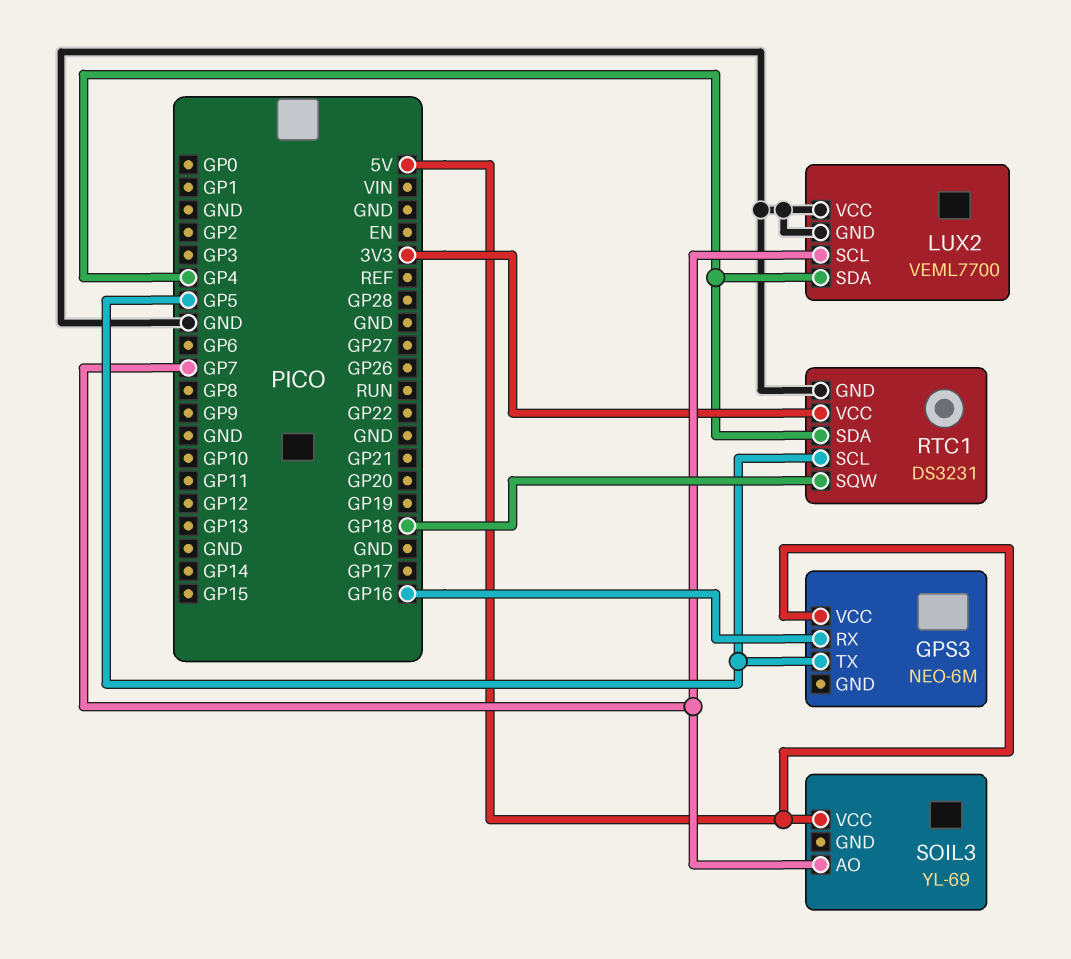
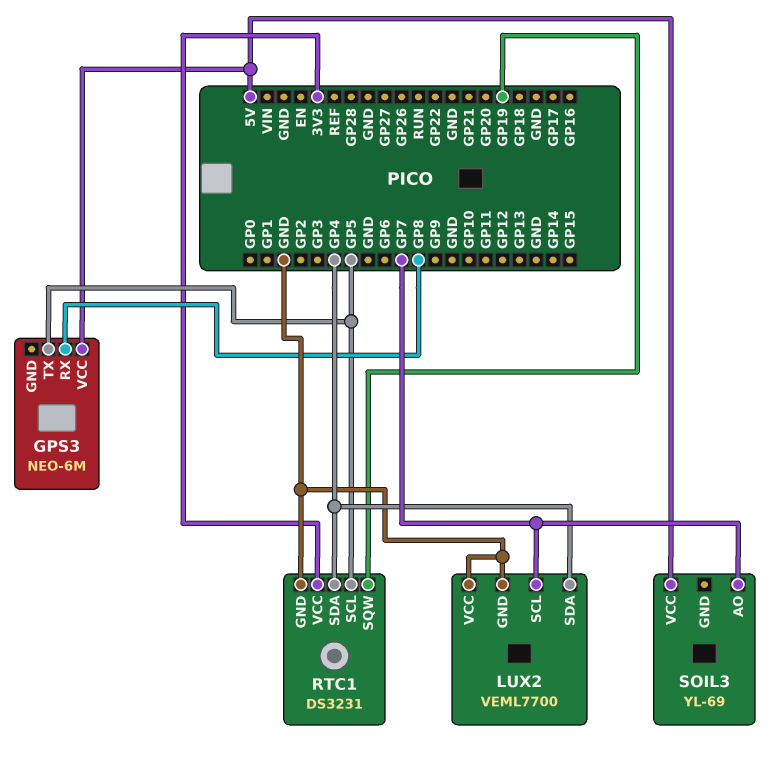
GPS3 pin RX: GP16 -> GP8
RTC1 pin SQW: GP18 -> GP19

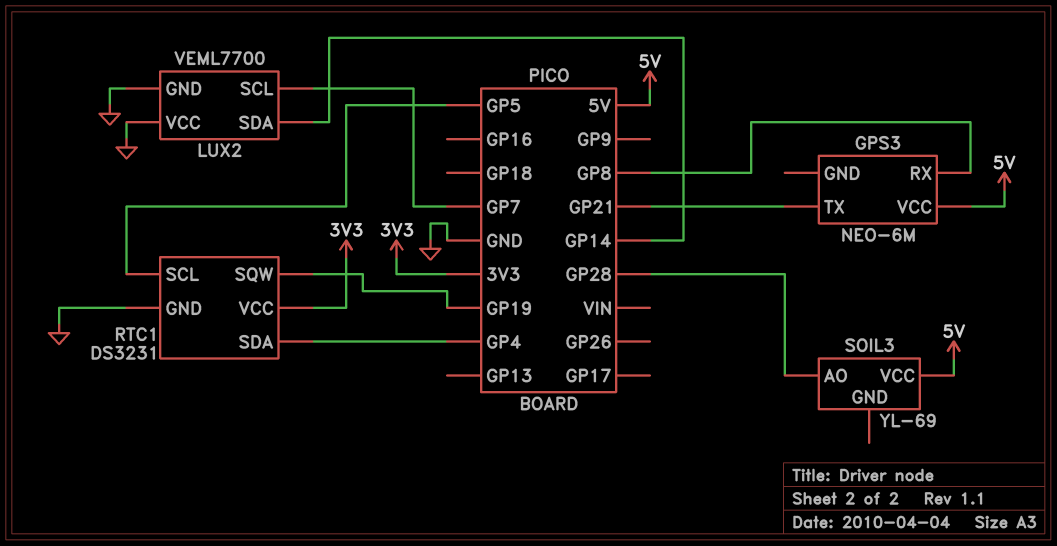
GPS3 pin TX: GP5 -> GP21
LUX2 pin SDA: GP4 -> GP14
SOIL3 pin AO: GP7 -> GP28

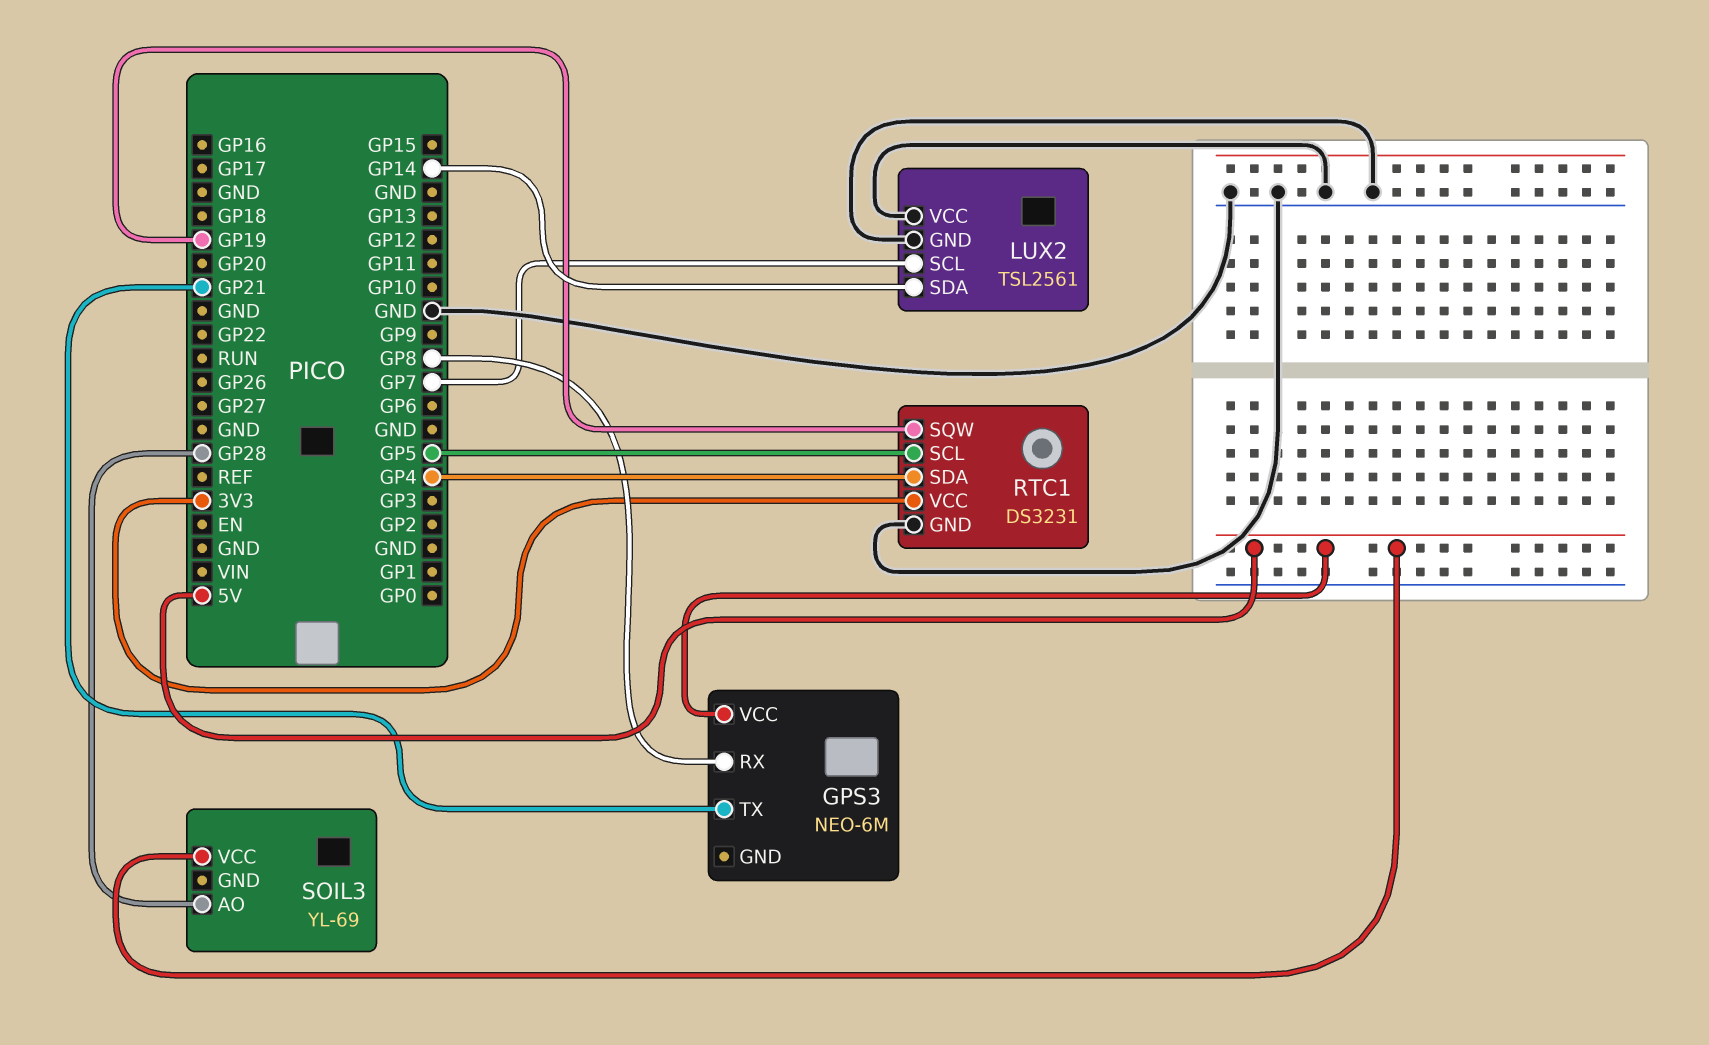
LUX2: VEML7700 -> TSL2561

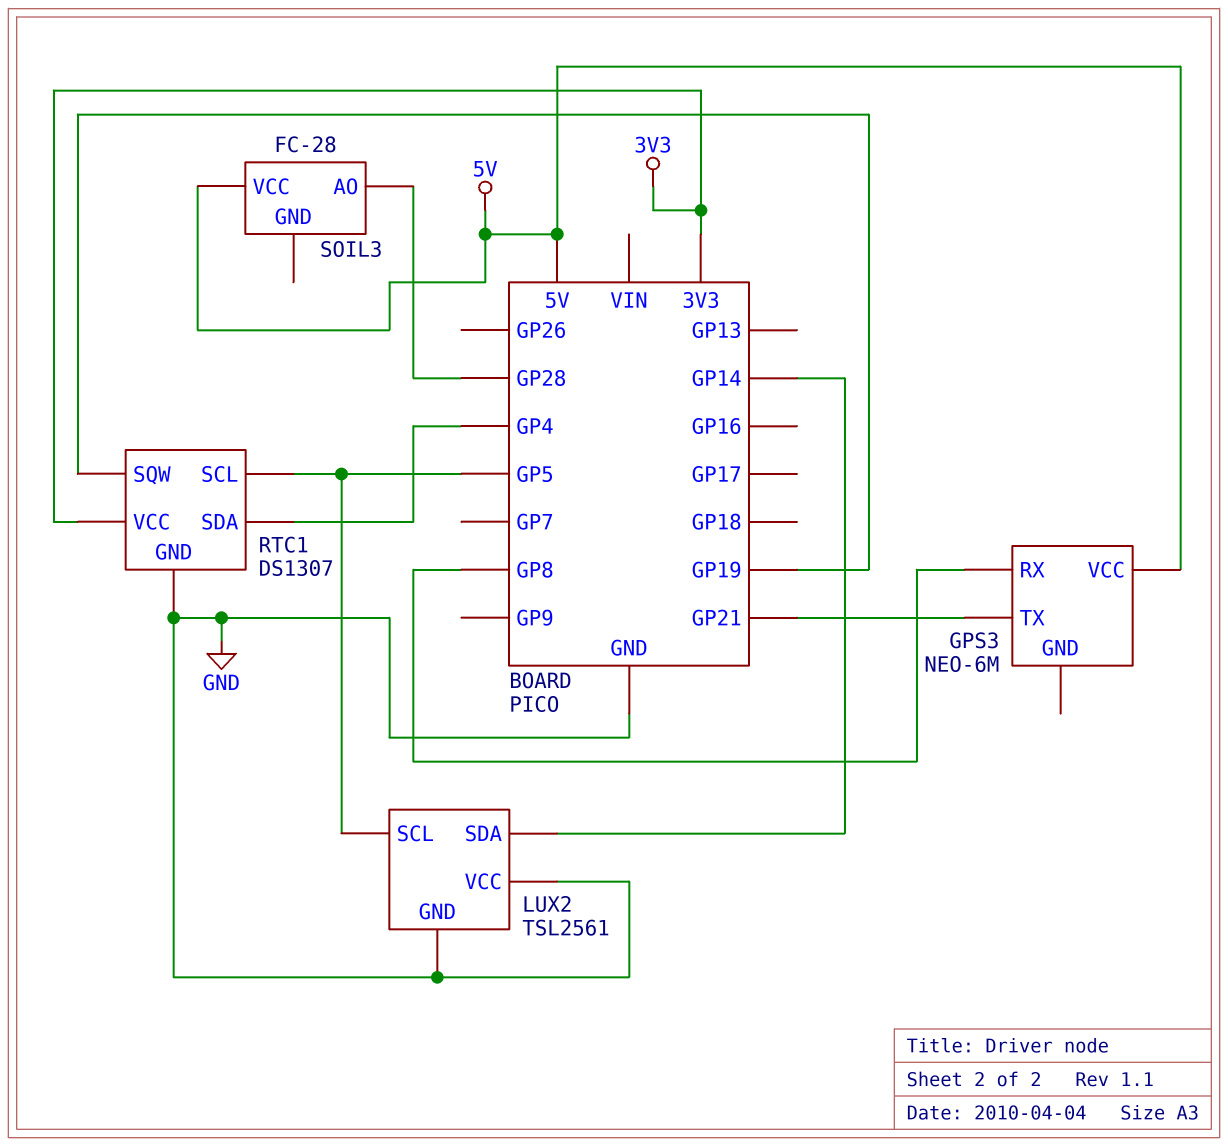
LUX2 pin SCL: GP7 -> GP5
RTC1: DS3231 -> DS1307
SOIL3: YL-69 -> FC-28

